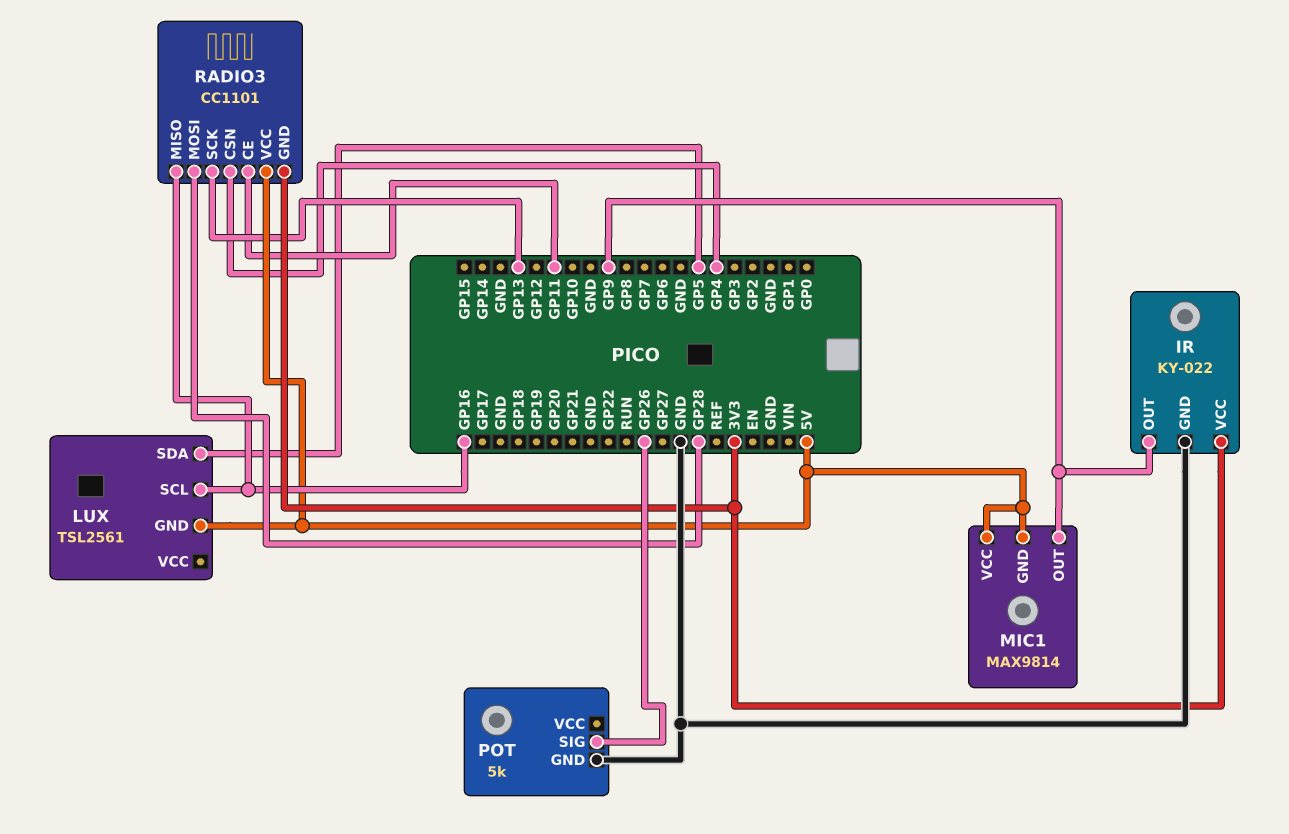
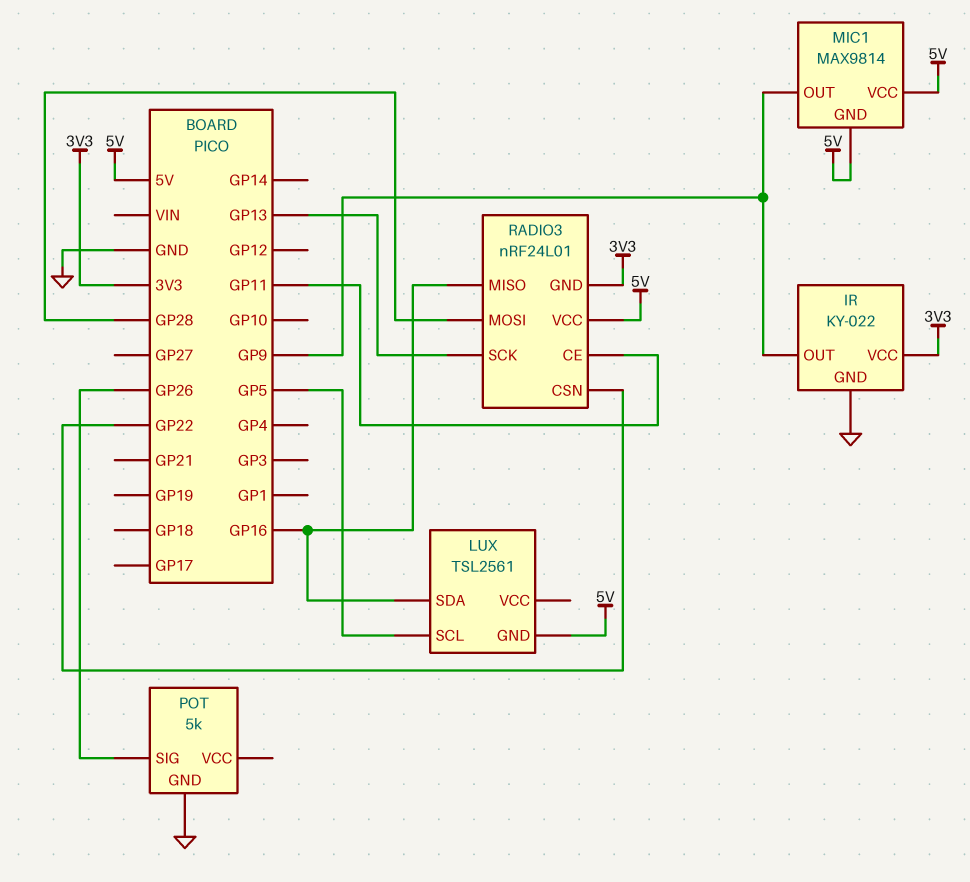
LUX pin SCL: GP16 -> GP5
LUX pin SDA: GP5 -> GP16
RADIO3: CC1101 -> nRF24L01
RADIO3 pin CSN: GP4 -> GP22

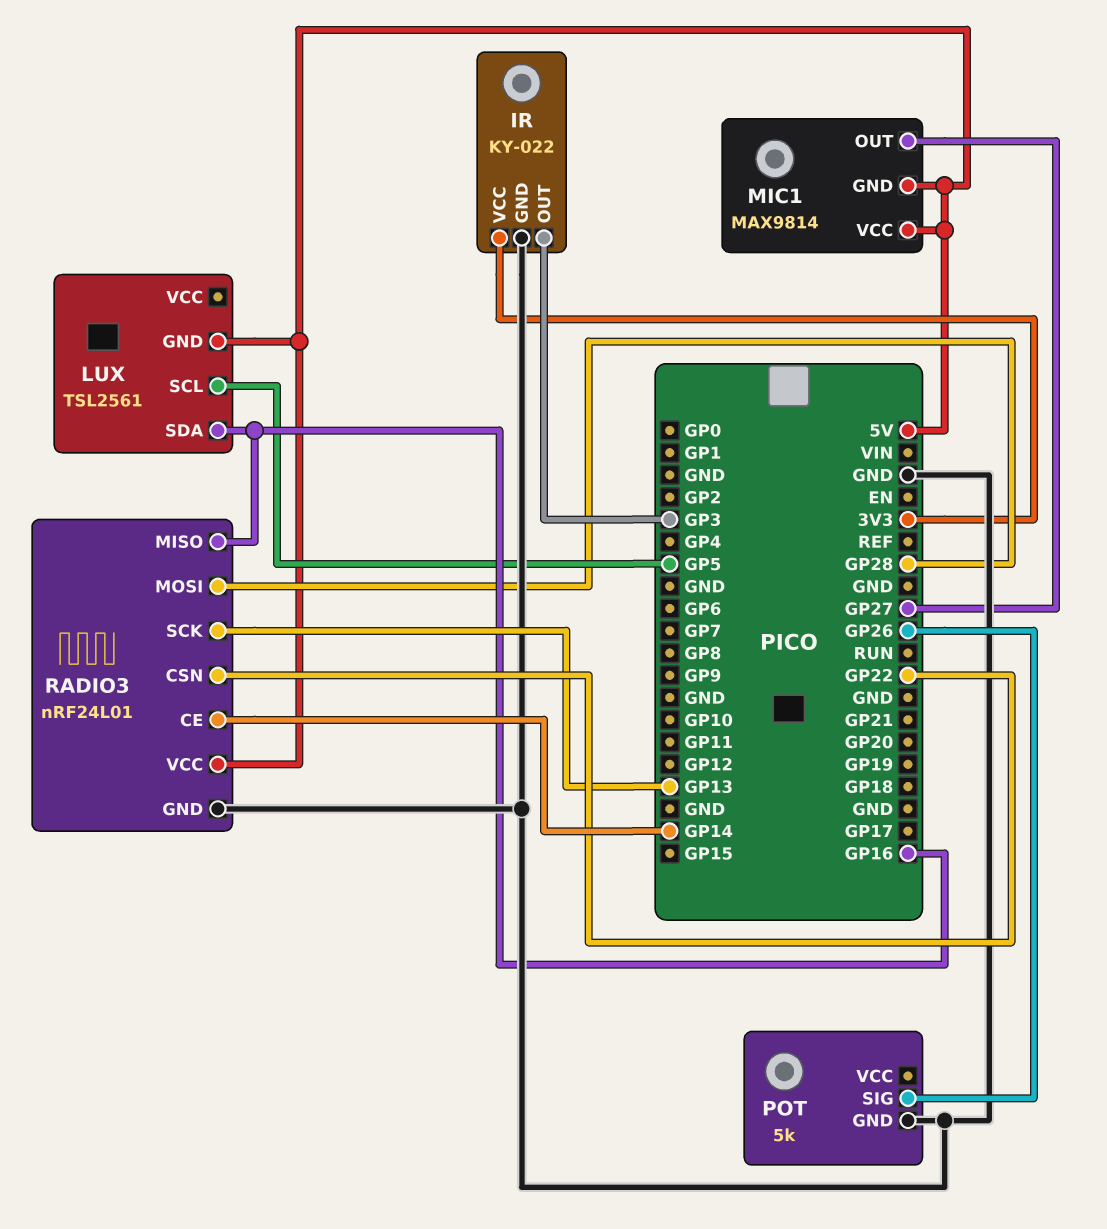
IR pin OUT: GP9 -> GP3
MIC1 pin OUT: GP9 -> GP27
RADIO3 pin CE: GP11 -> GP14
RADIO3 pin GND: 3V3 -> GND

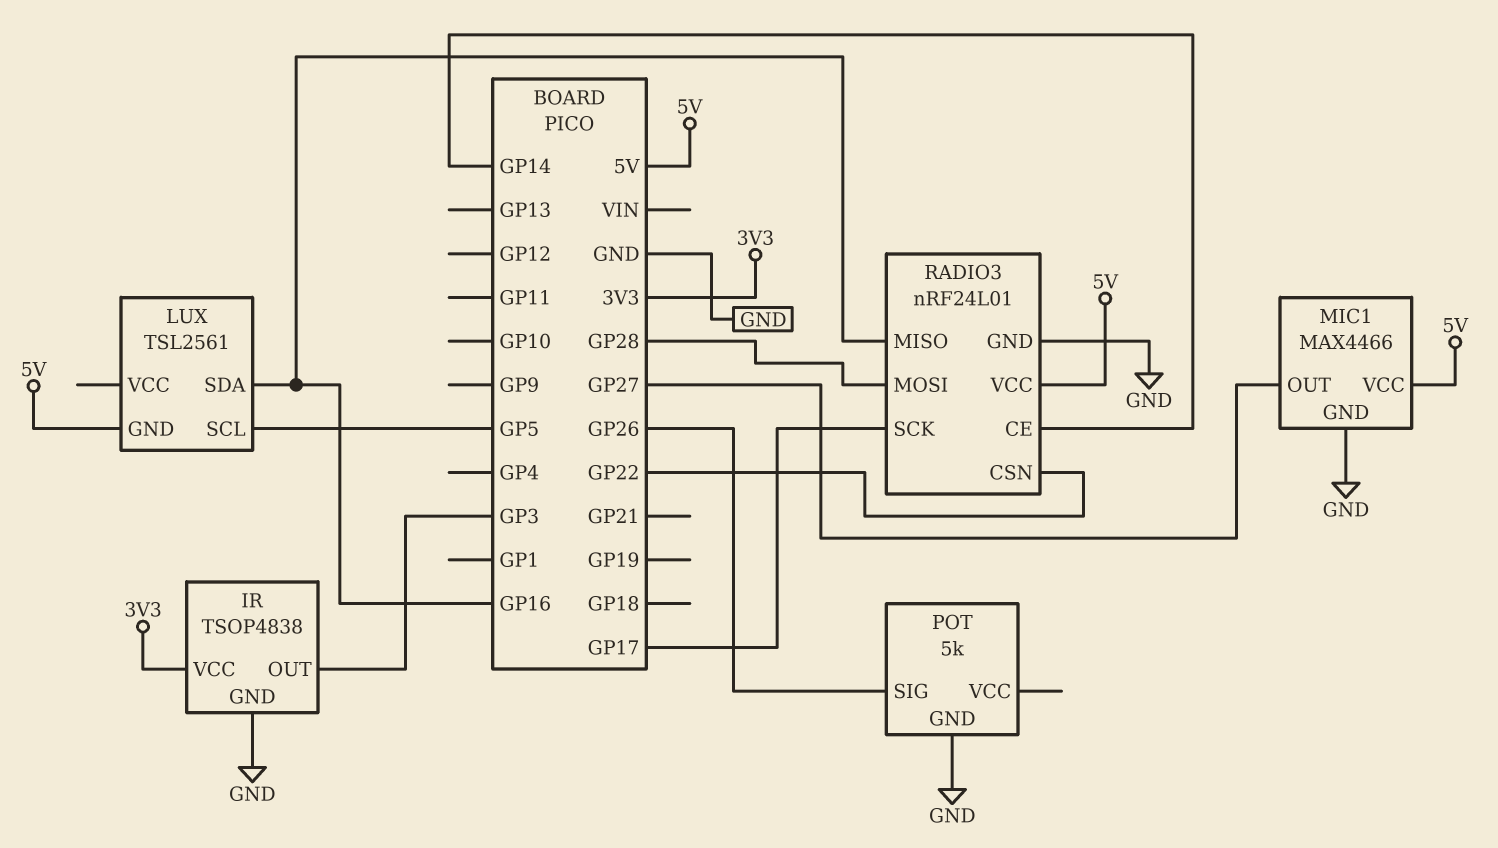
IR: KY-022 -> TSOP4838
MIC1: MAX9814 -> MAX4466
MIC1 pin GND: 5V -> GND
RADIO3 pin SCK: GP13 -> GP17

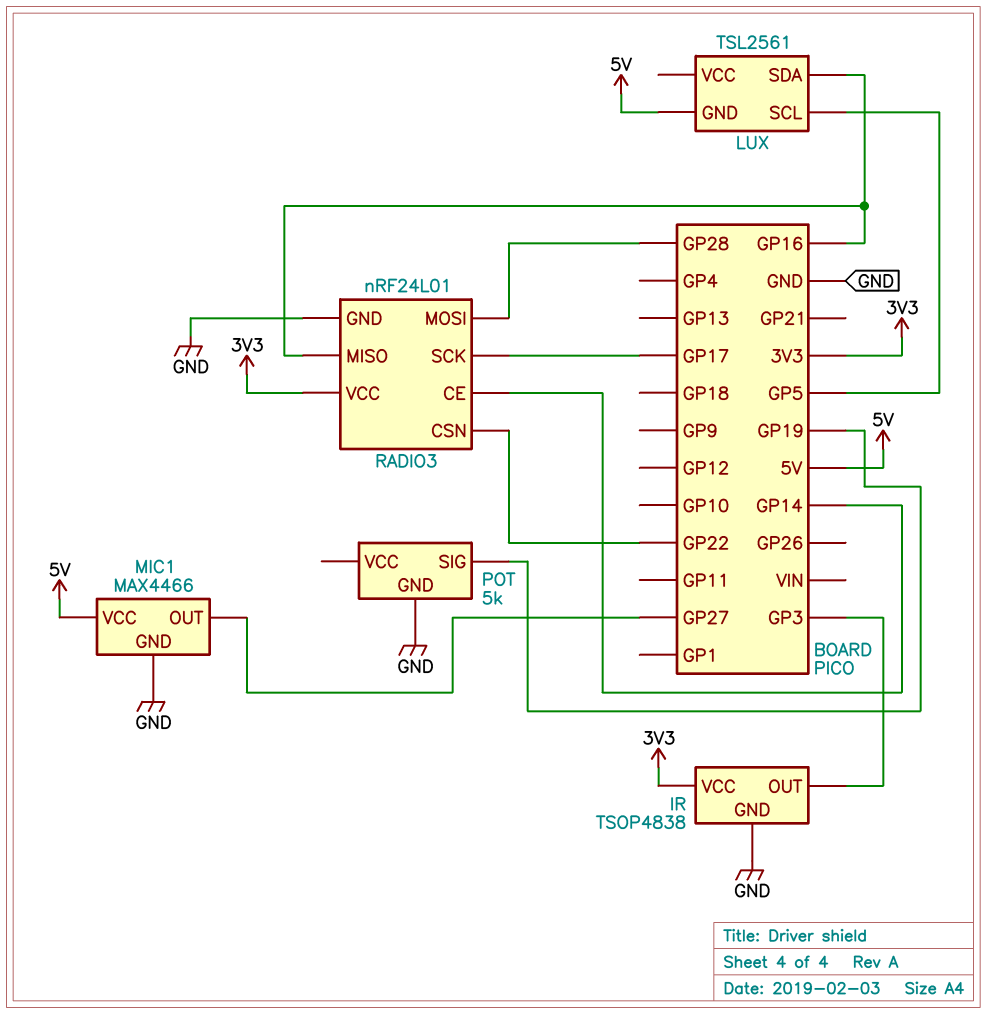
POT pin SIG: GP26 -> GP19
RADIO3 pin VCC: 5V -> 3V3

